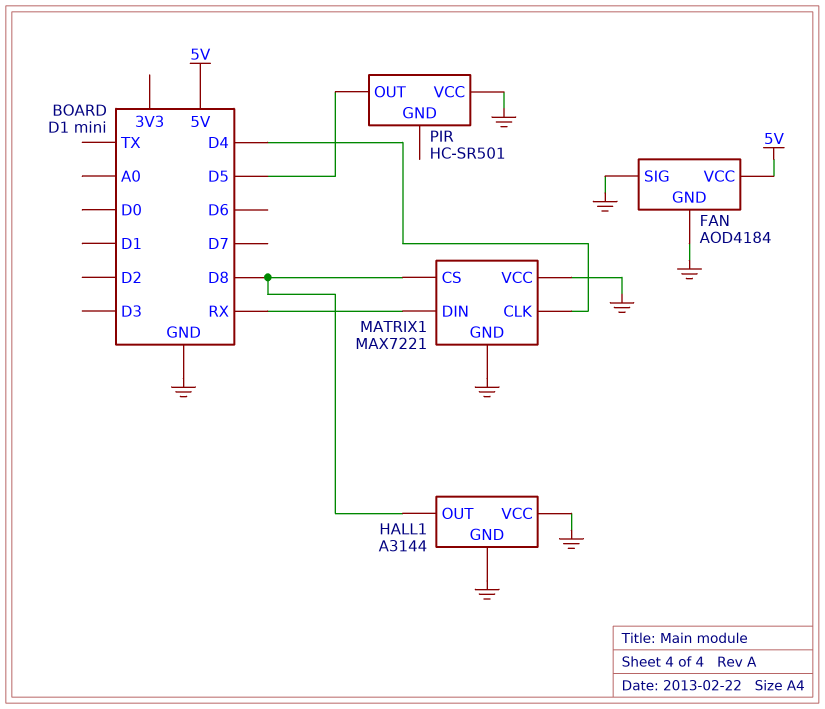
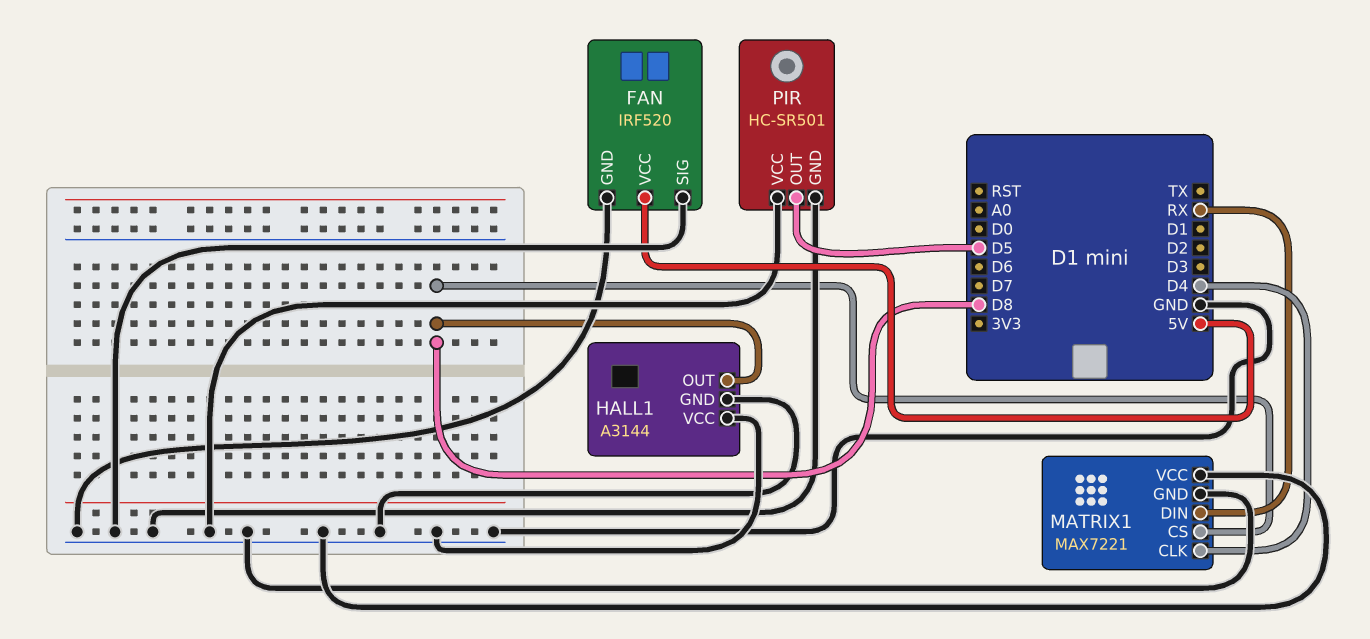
FAN: AOD4184 -> IRF520
PIR pin GND: none -> GND

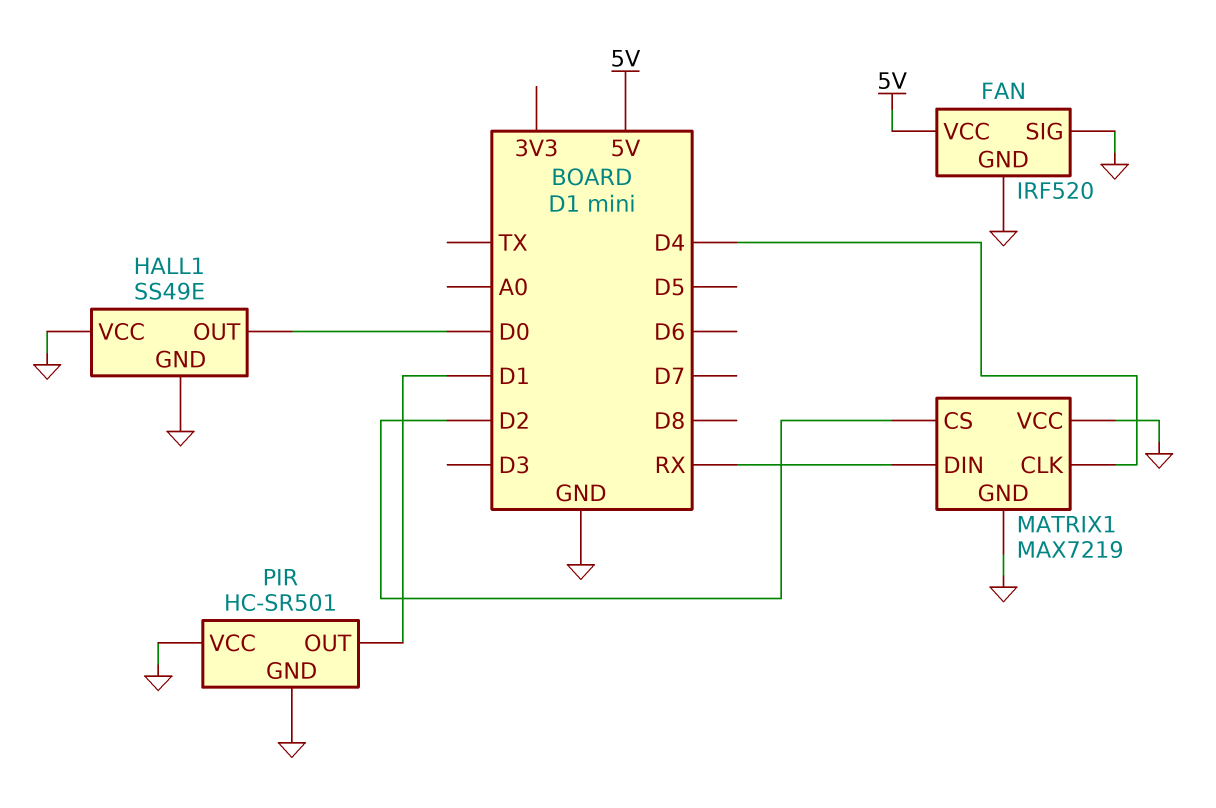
HALL1: A3144 -> SS49E
HALL1 pin OUT: D8 -> D0
MATRIX1: MAX7221 -> MAX7219
MATRIX1 pin CS: D8 -> D2
PIR pin OUT: D5 -> D1

